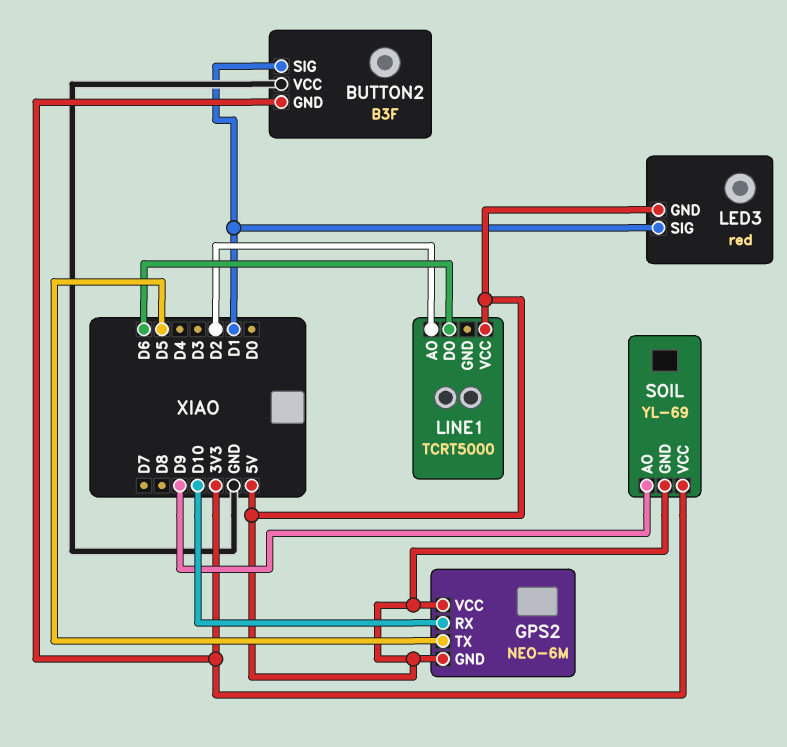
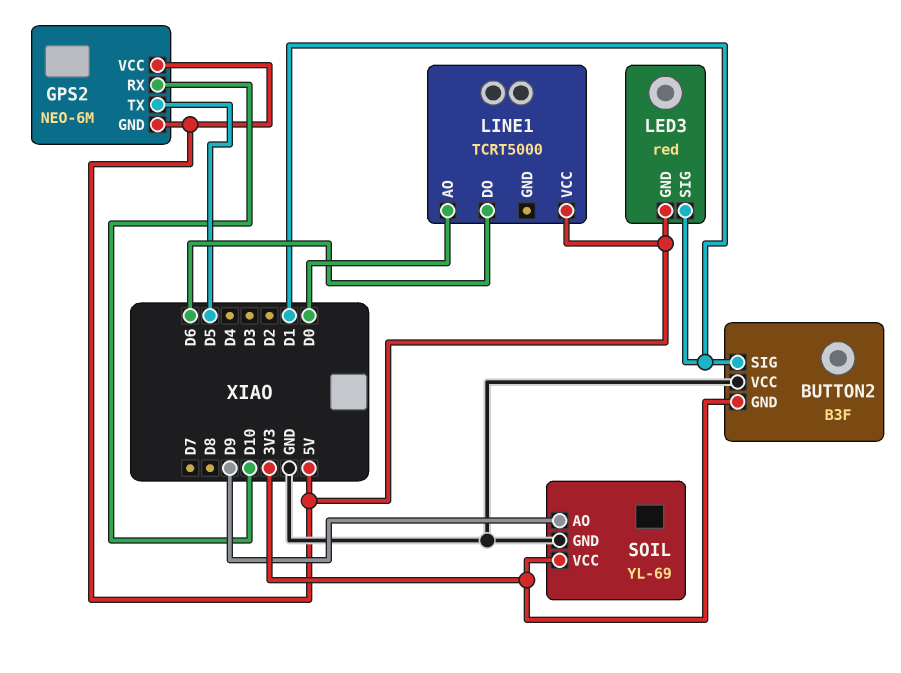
LINE1 pin AO: D2 -> D0
SOIL pin GND: 5V -> GND

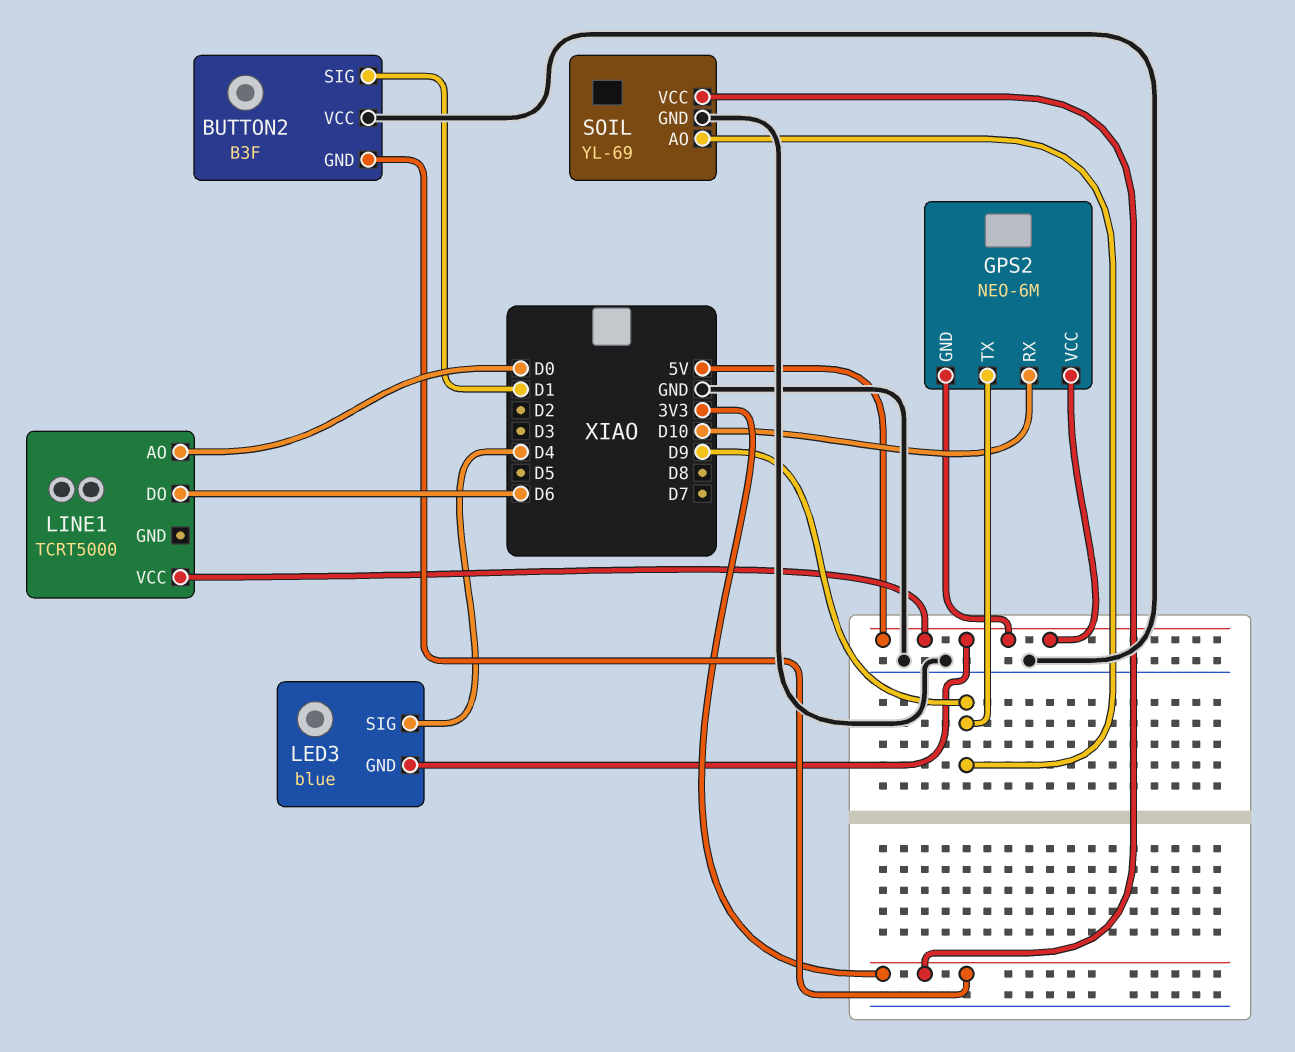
GPS2 pin TX: D5 -> D9
LED3: red -> blue
LED3 pin SIG: D1 -> D4

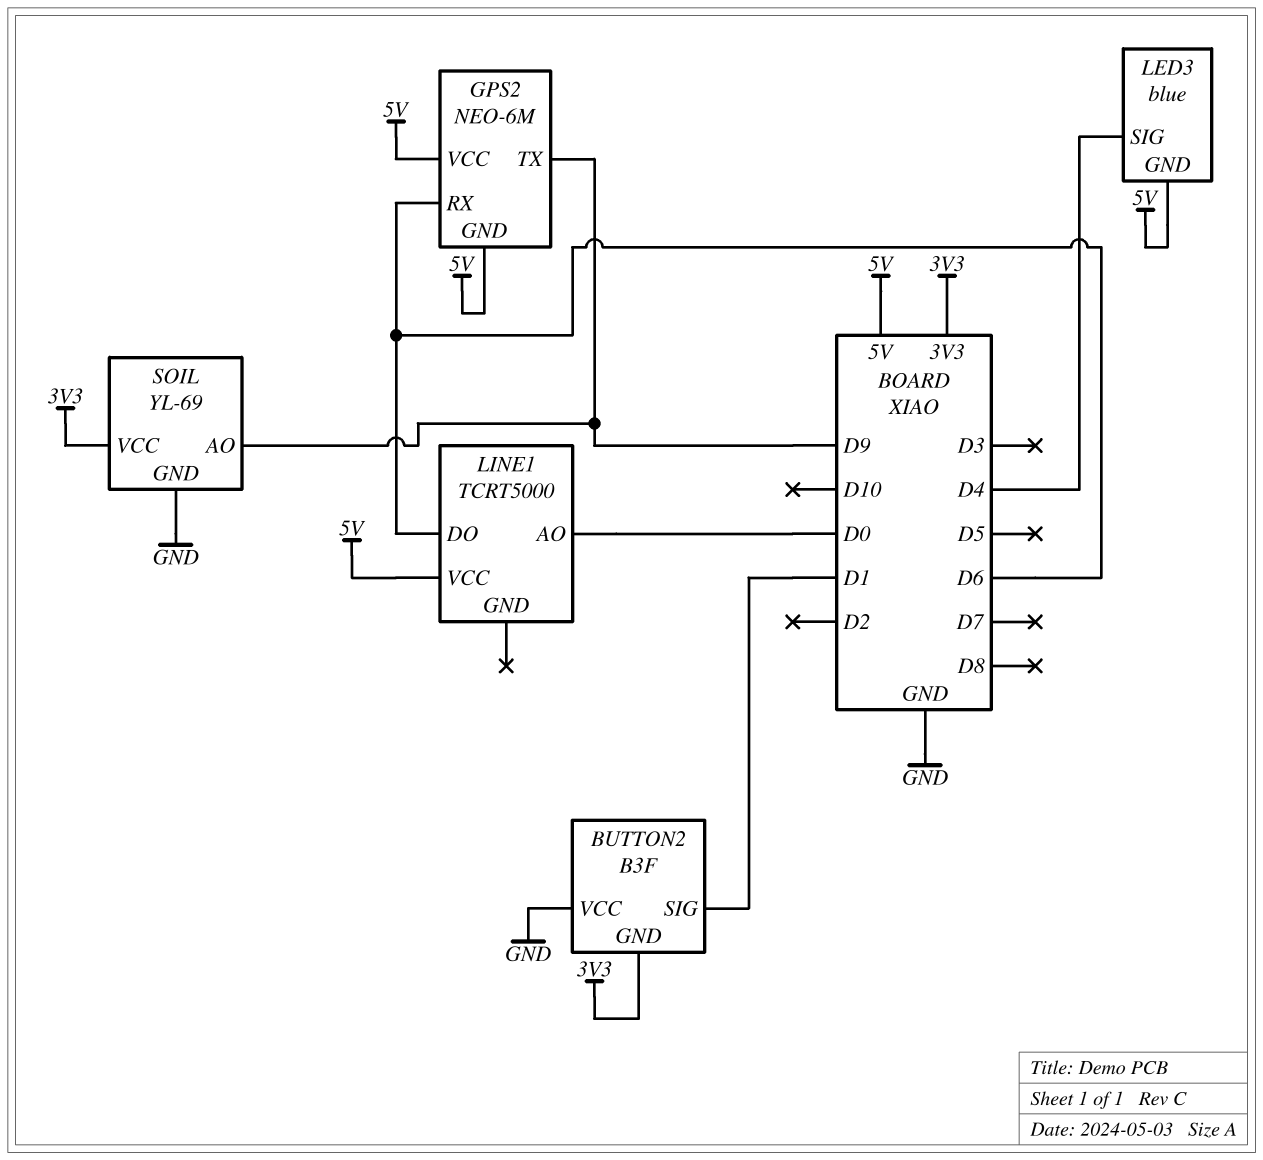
GPS2 pin RX: D10 -> D6

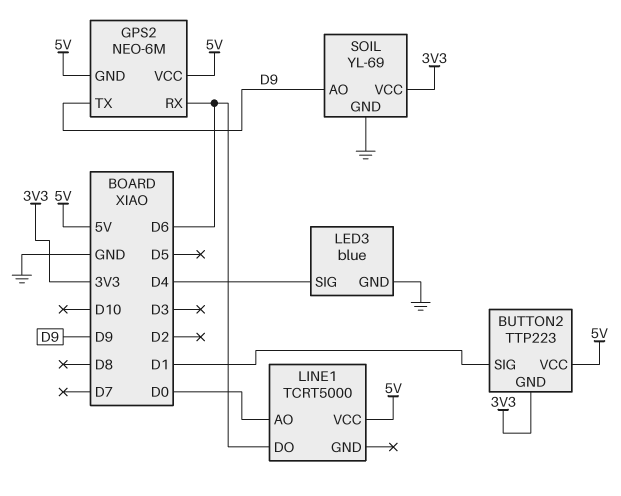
BUTTON2: B3F -> TTP223
BUTTON2 pin VCC: GND -> 5V
LED3 pin GND: 5V -> GND

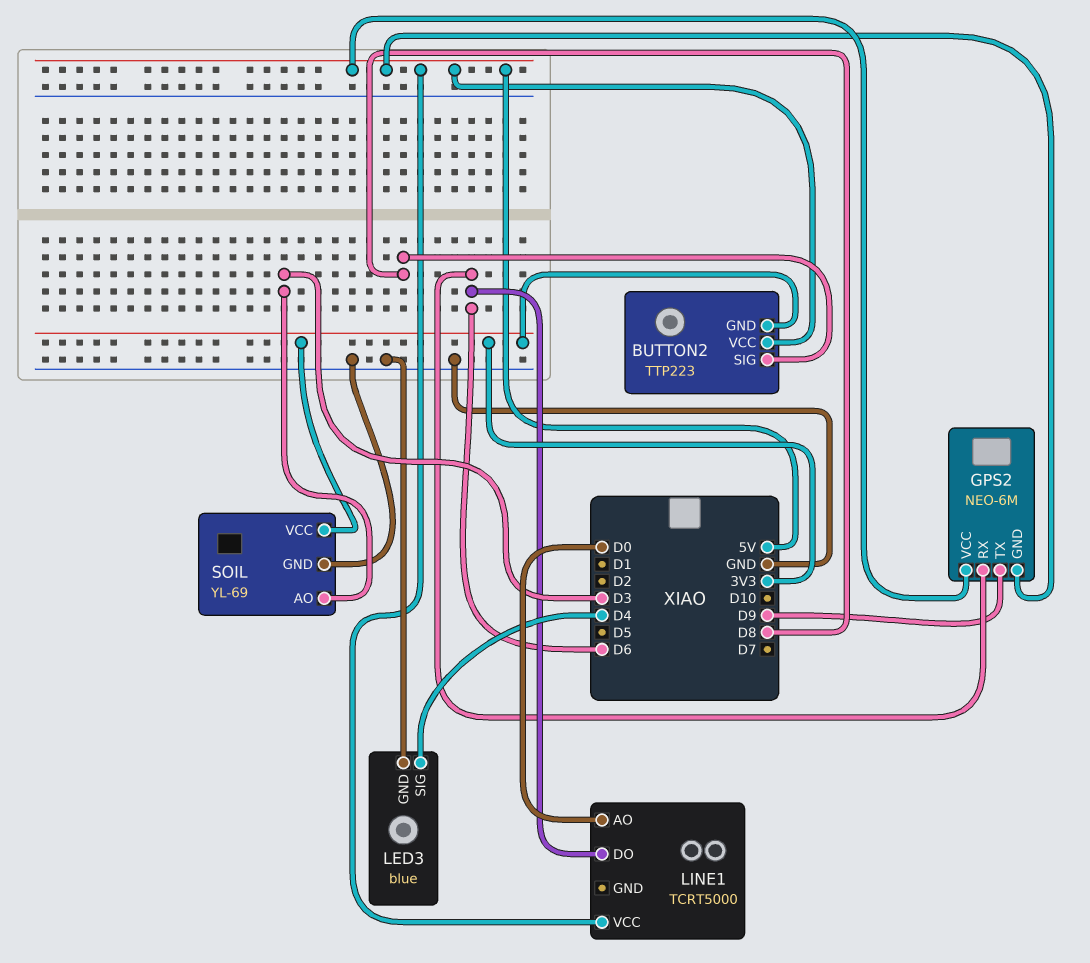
BUTTON2 pin SIG: D1 -> D8
SOIL pin AO: D9 -> D3

